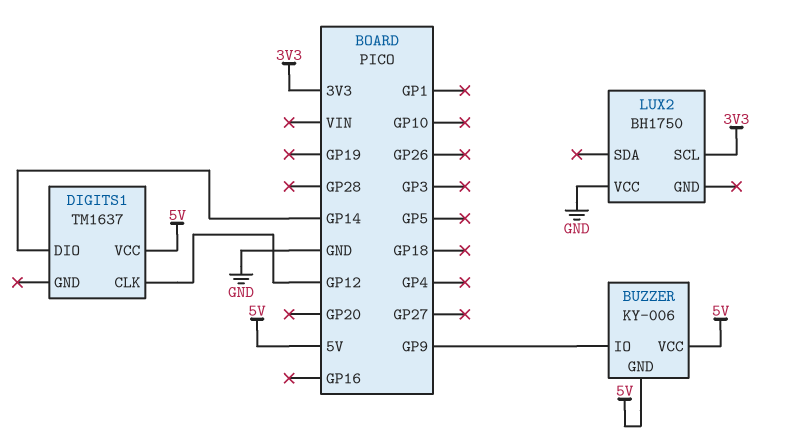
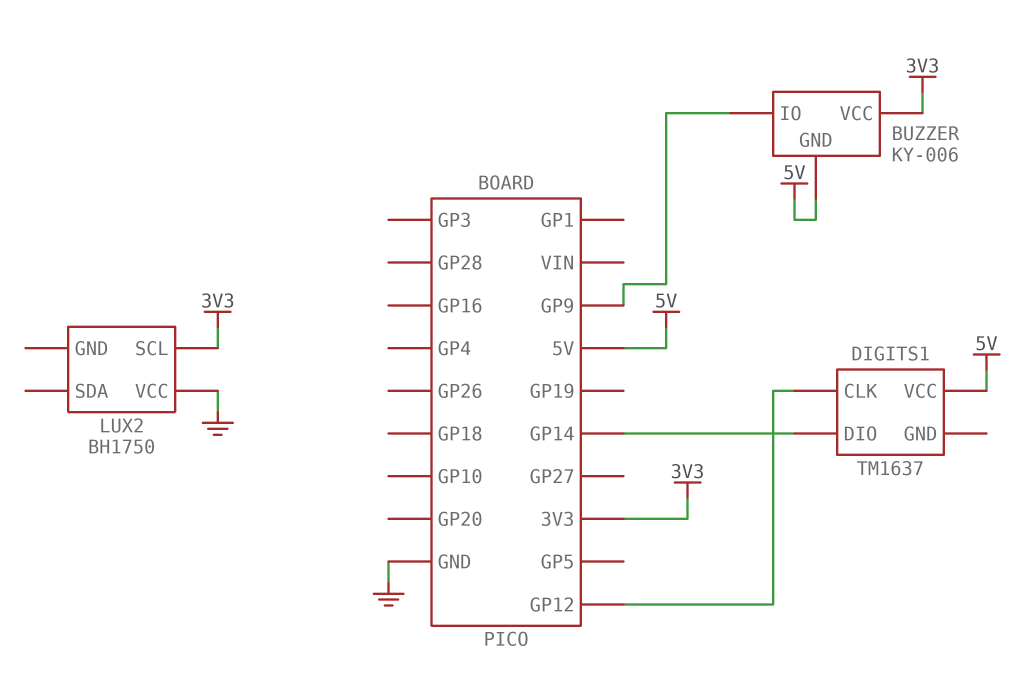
BUZZER pin VCC: 5V -> 3V3

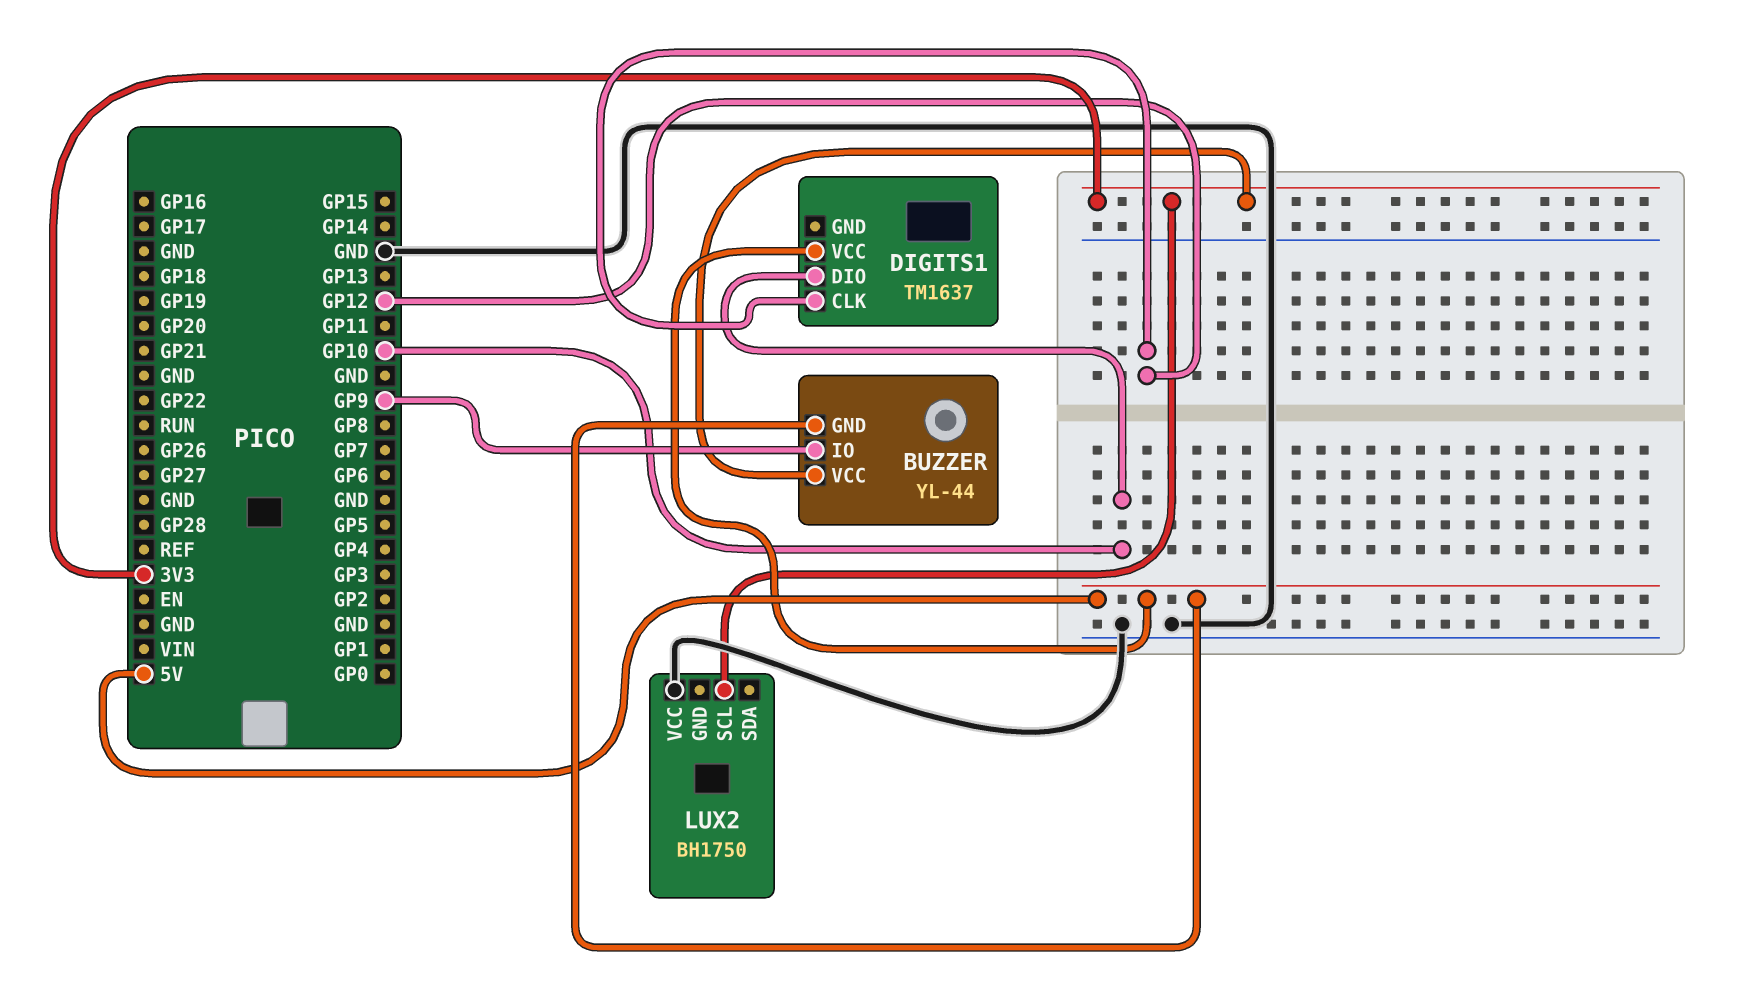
BUZZER: KY-006 -> YL-44
DIGITS1 pin DIO: GP14 -> GP10

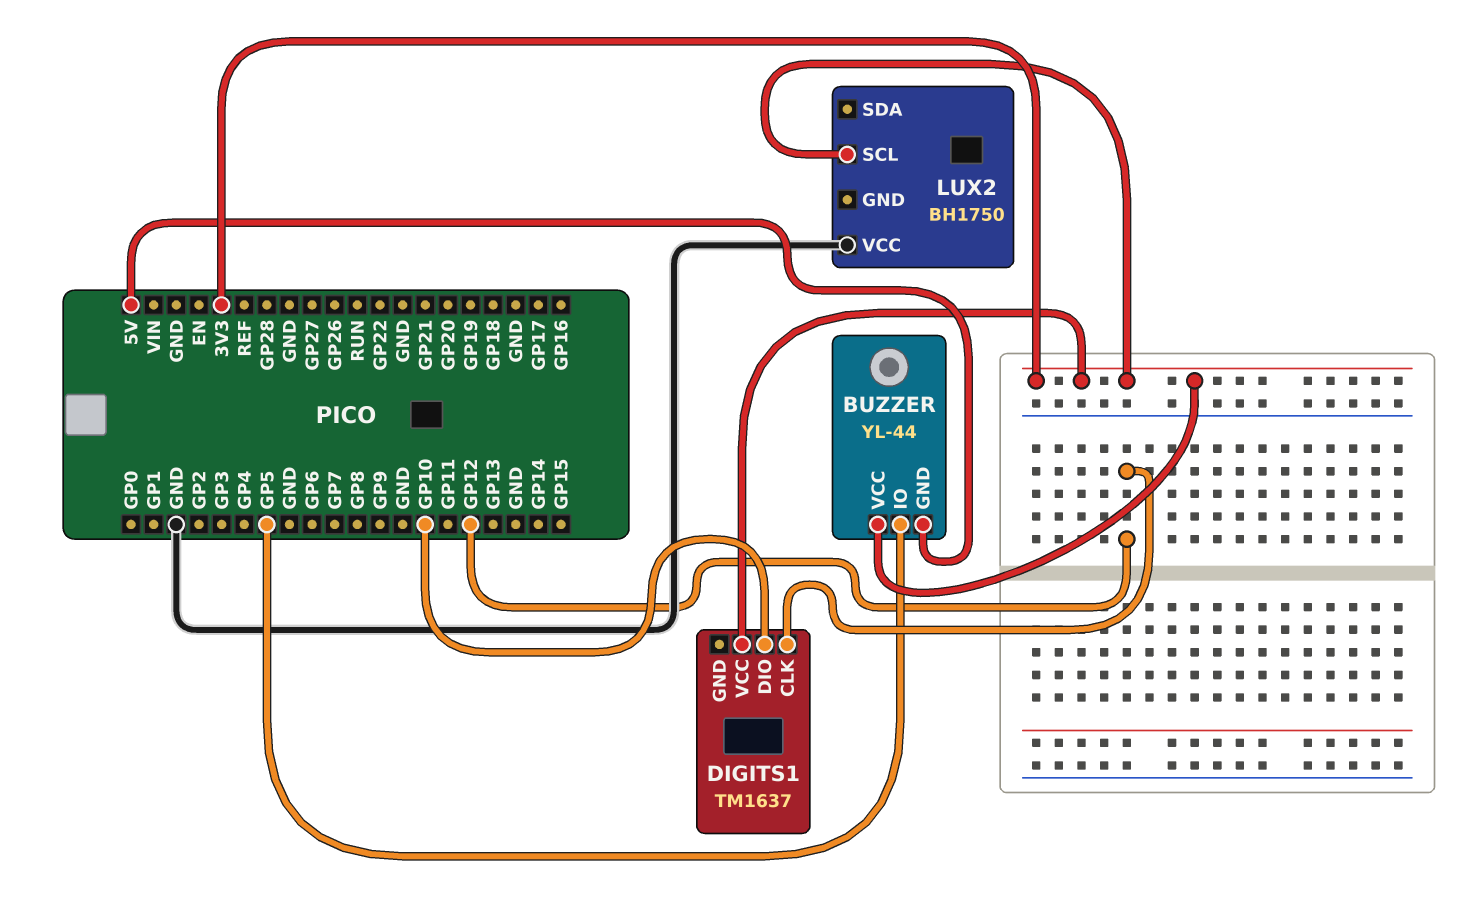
BUZZER pin IO: GP9 -> GP5
DIGITS1 pin VCC: 5V -> 3V3

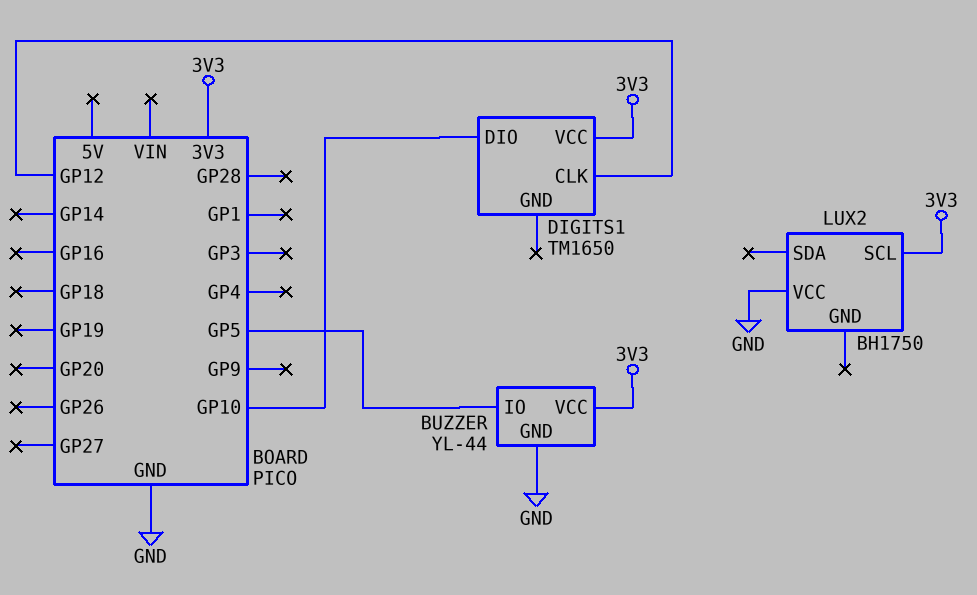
BUZZER pin GND: 5V -> GND
DIGITS1: TM1637 -> TM1650

